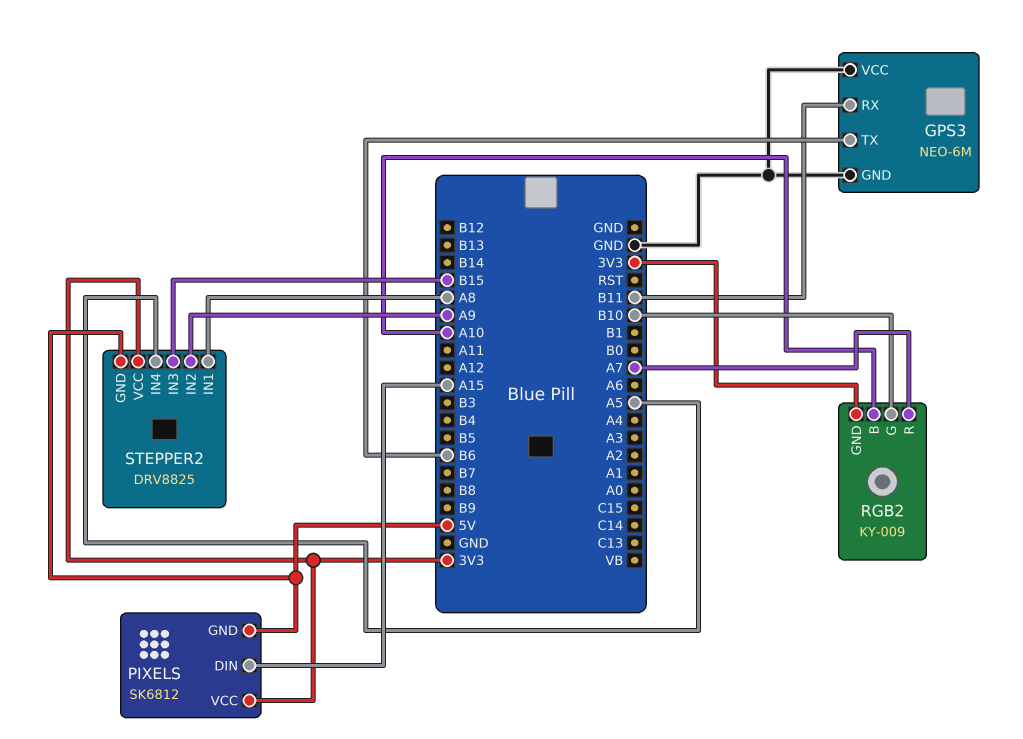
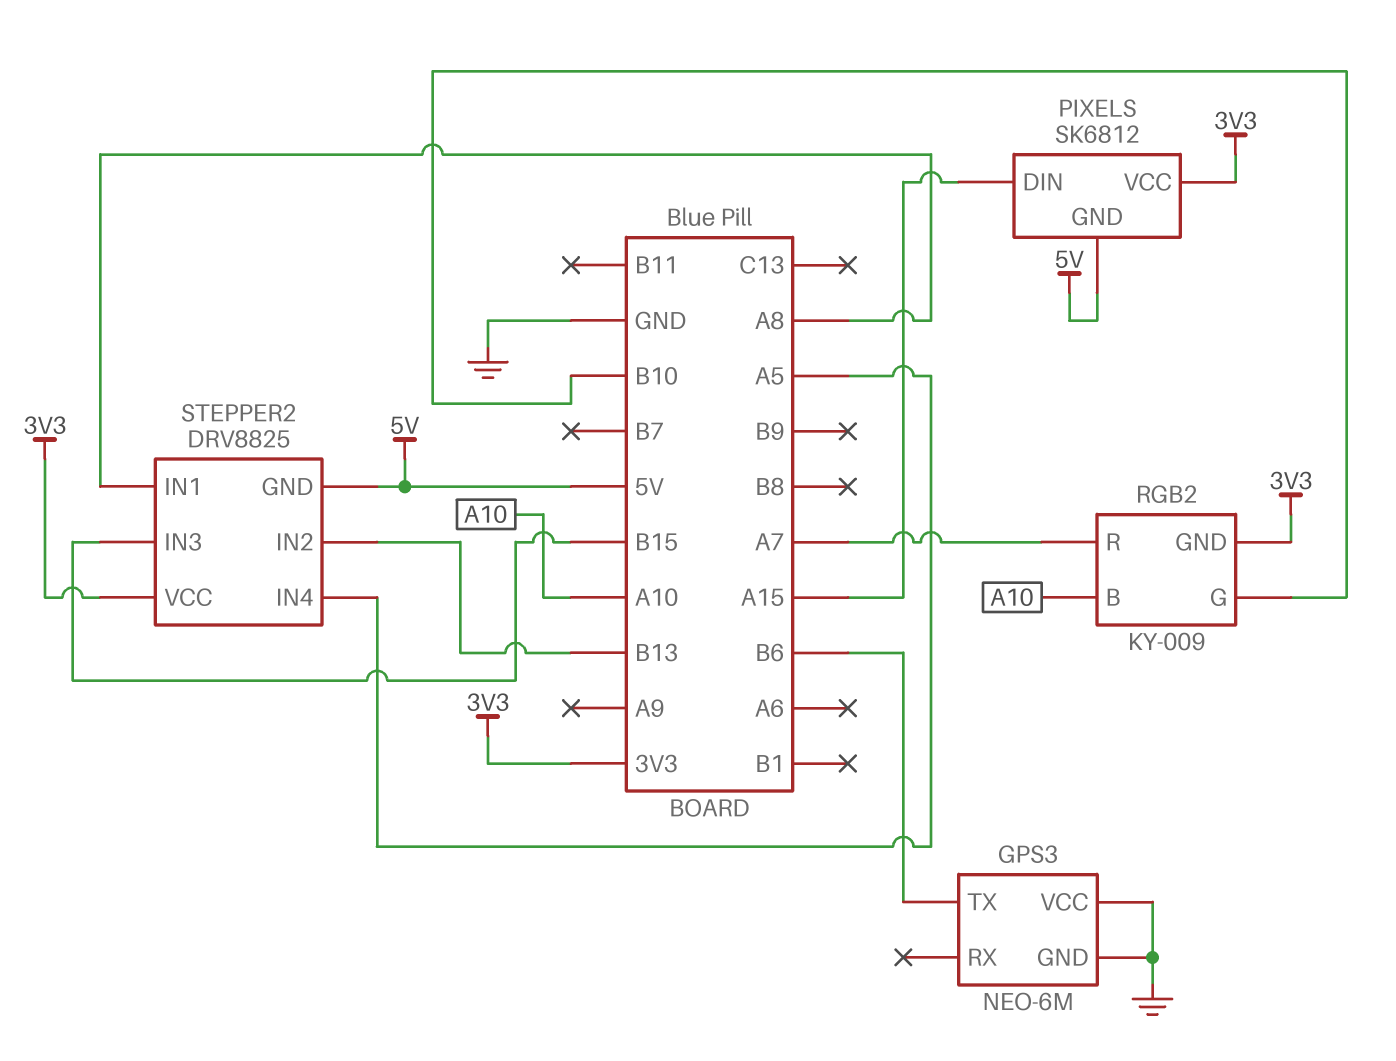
GPS3 pin RX: B11 -> none
STEPPER2 pin IN2: A9 -> B13

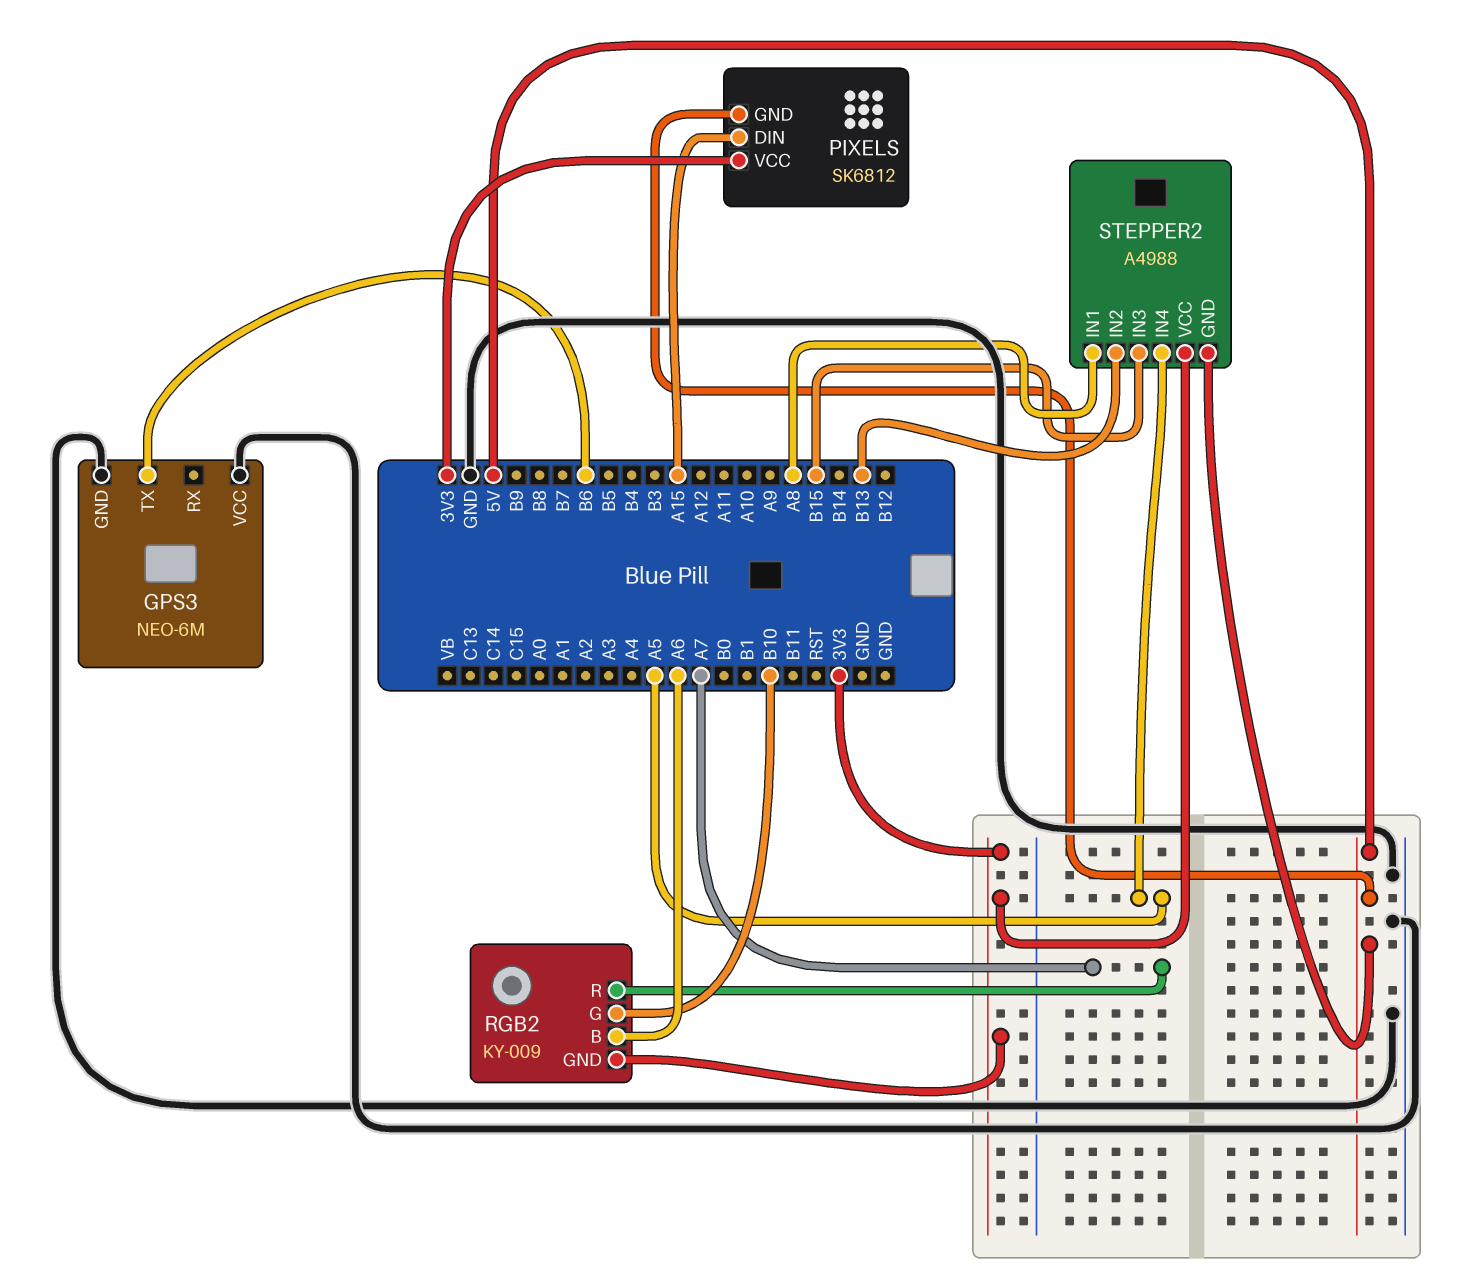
RGB2 pin B: A10 -> A6
STEPPER2: DRV8825 -> A4988

